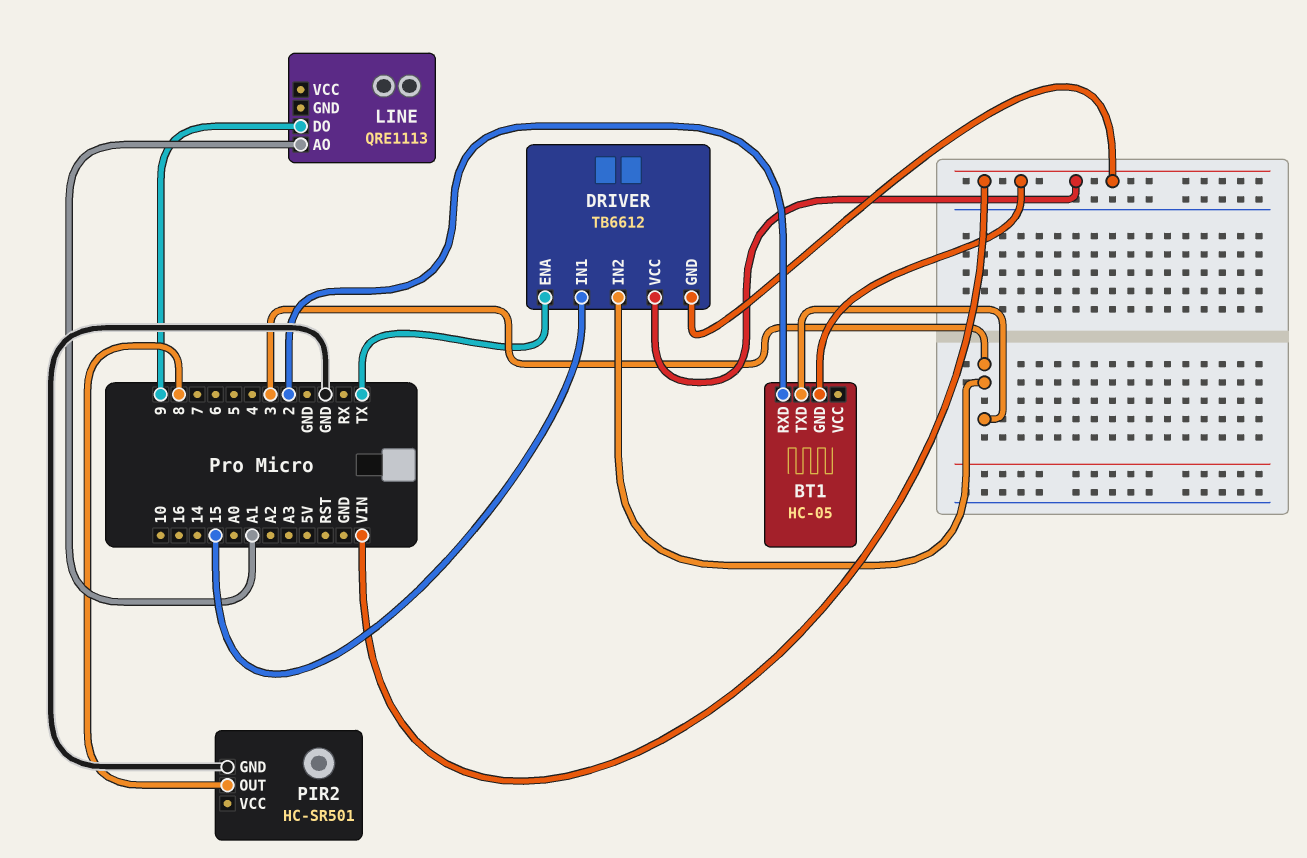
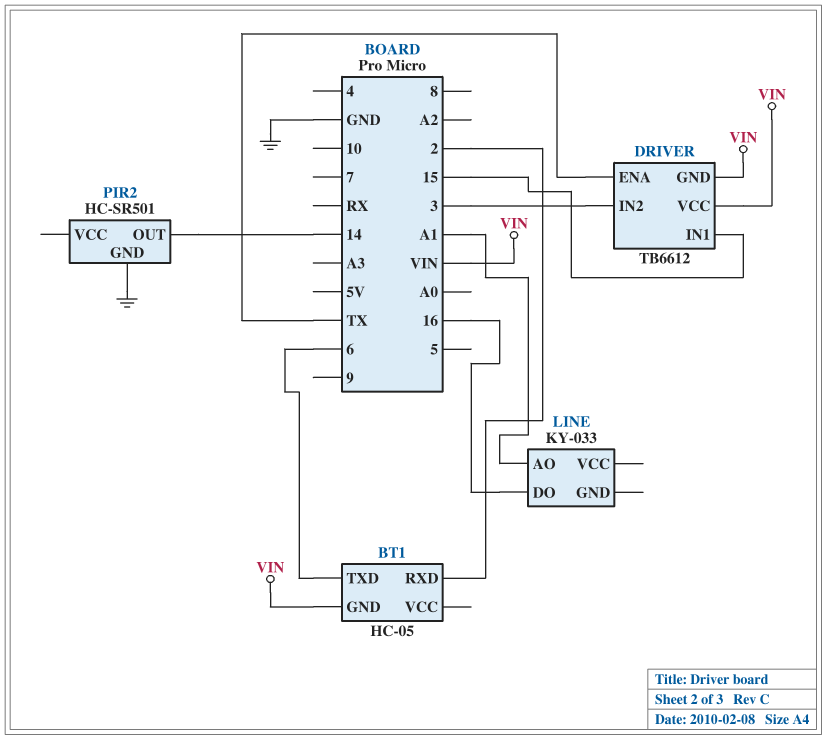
BT1 pin TXD: 3 -> 6
LINE: QRE1113 -> KY-033
LINE pin DO: 9 -> 16
PIR2 pin OUT: 8 -> 14

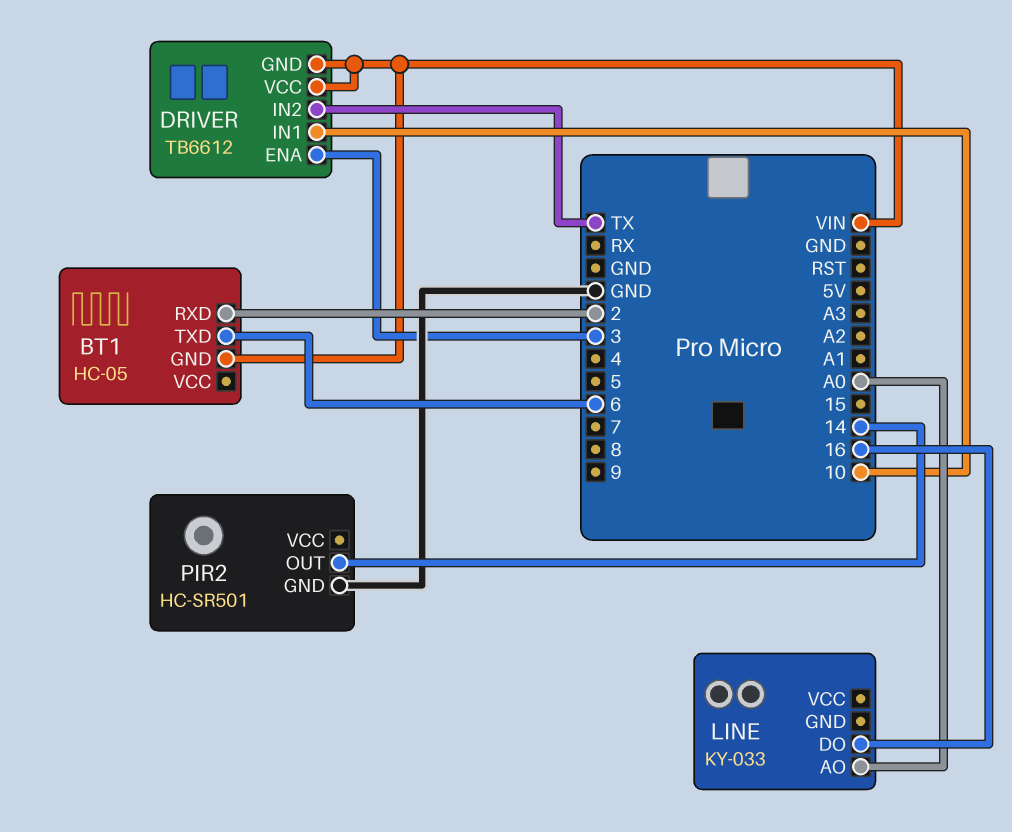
DRIVER pin ENA: TX -> 3
DRIVER pin IN1: 15 -> 10
DRIVER pin IN2: 3 -> TX
LINE pin AO: A1 -> A0

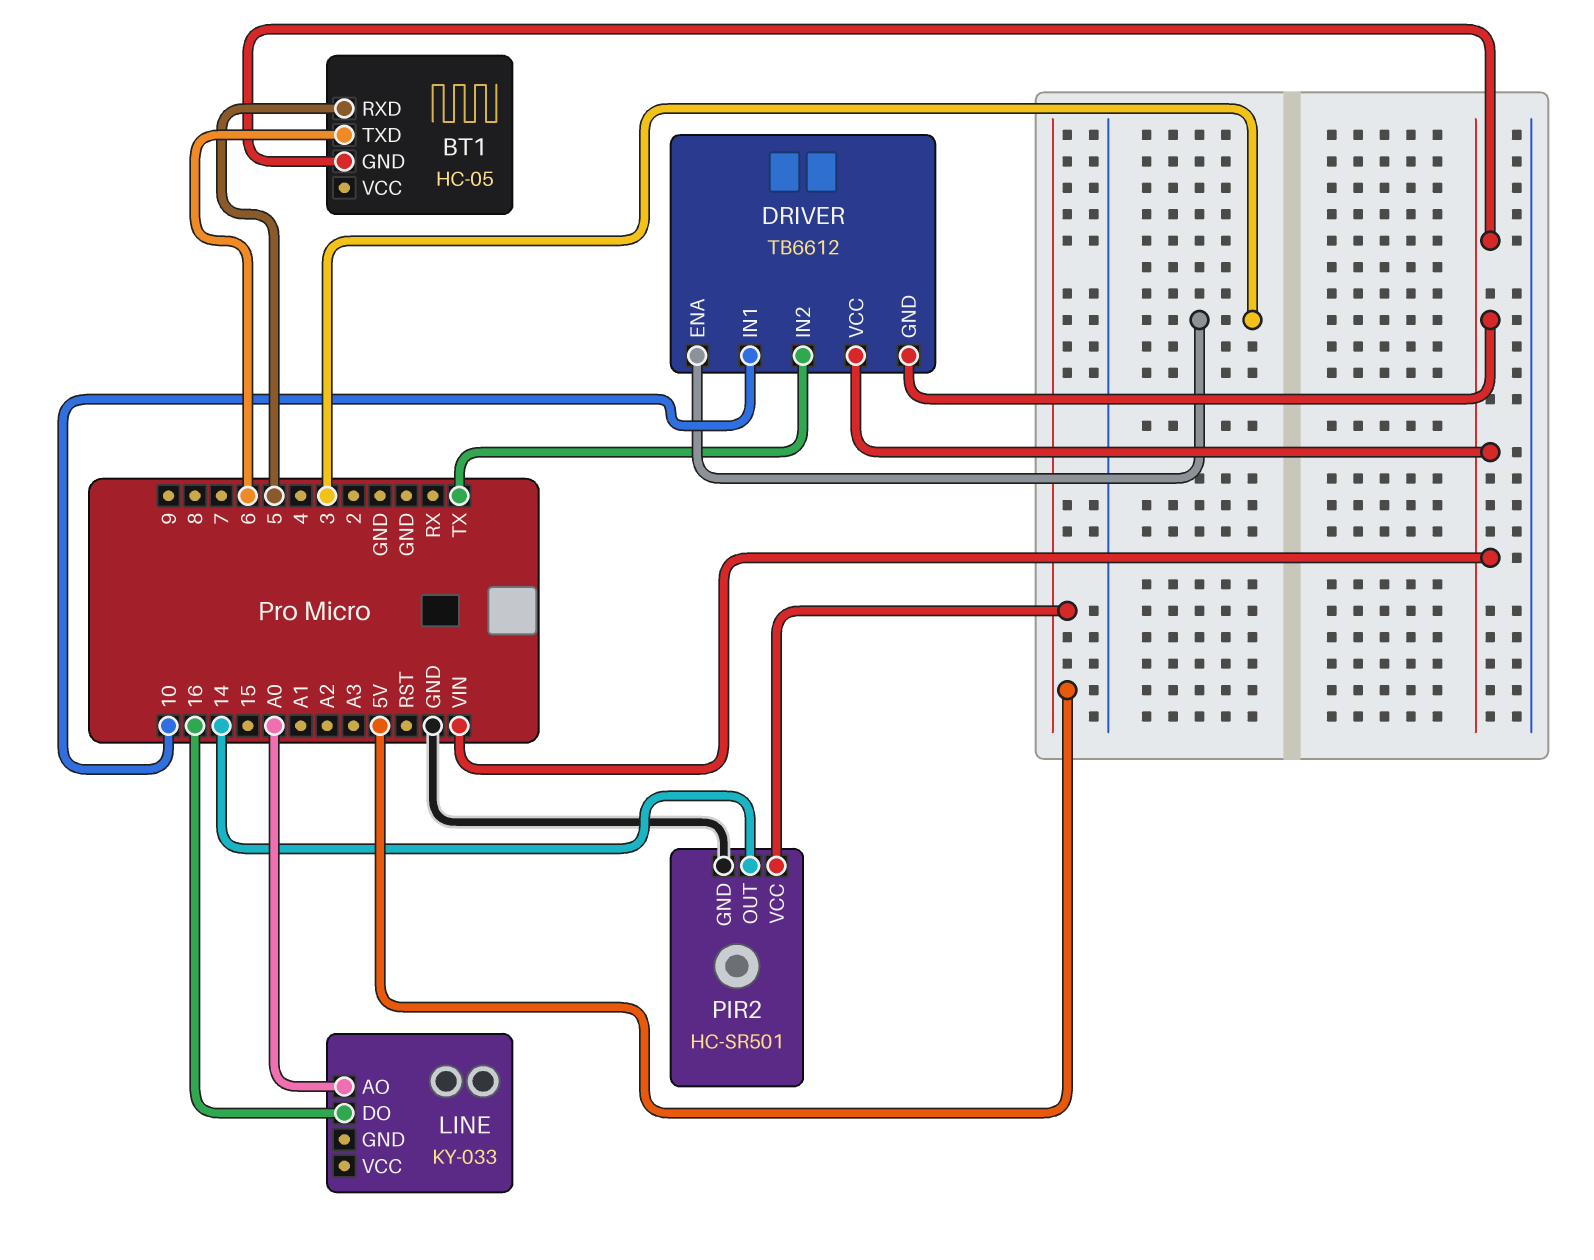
BT1 pin RXD: 2 -> 5
PIR2 pin VCC: none -> 5V

